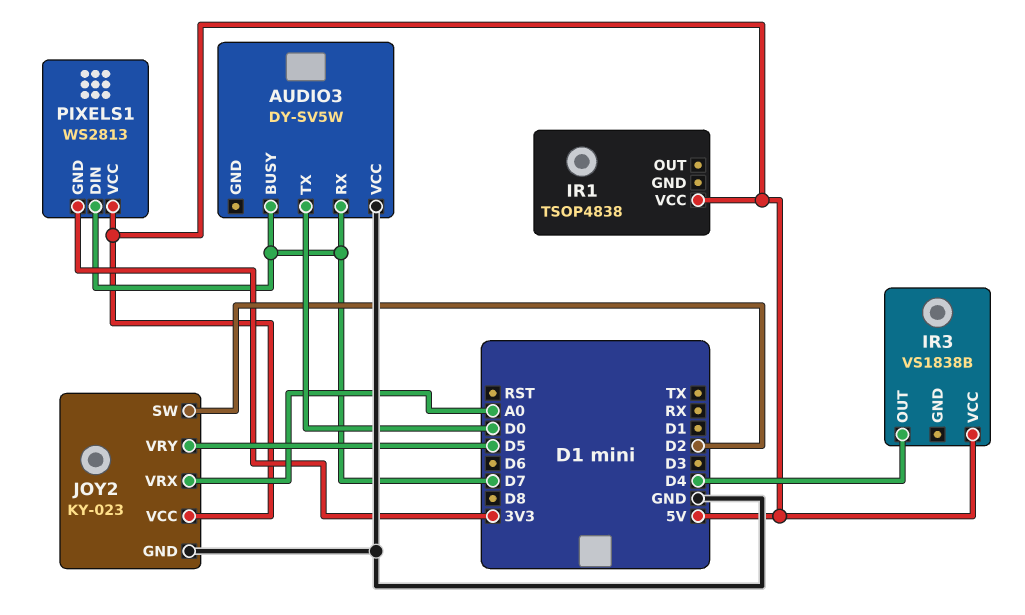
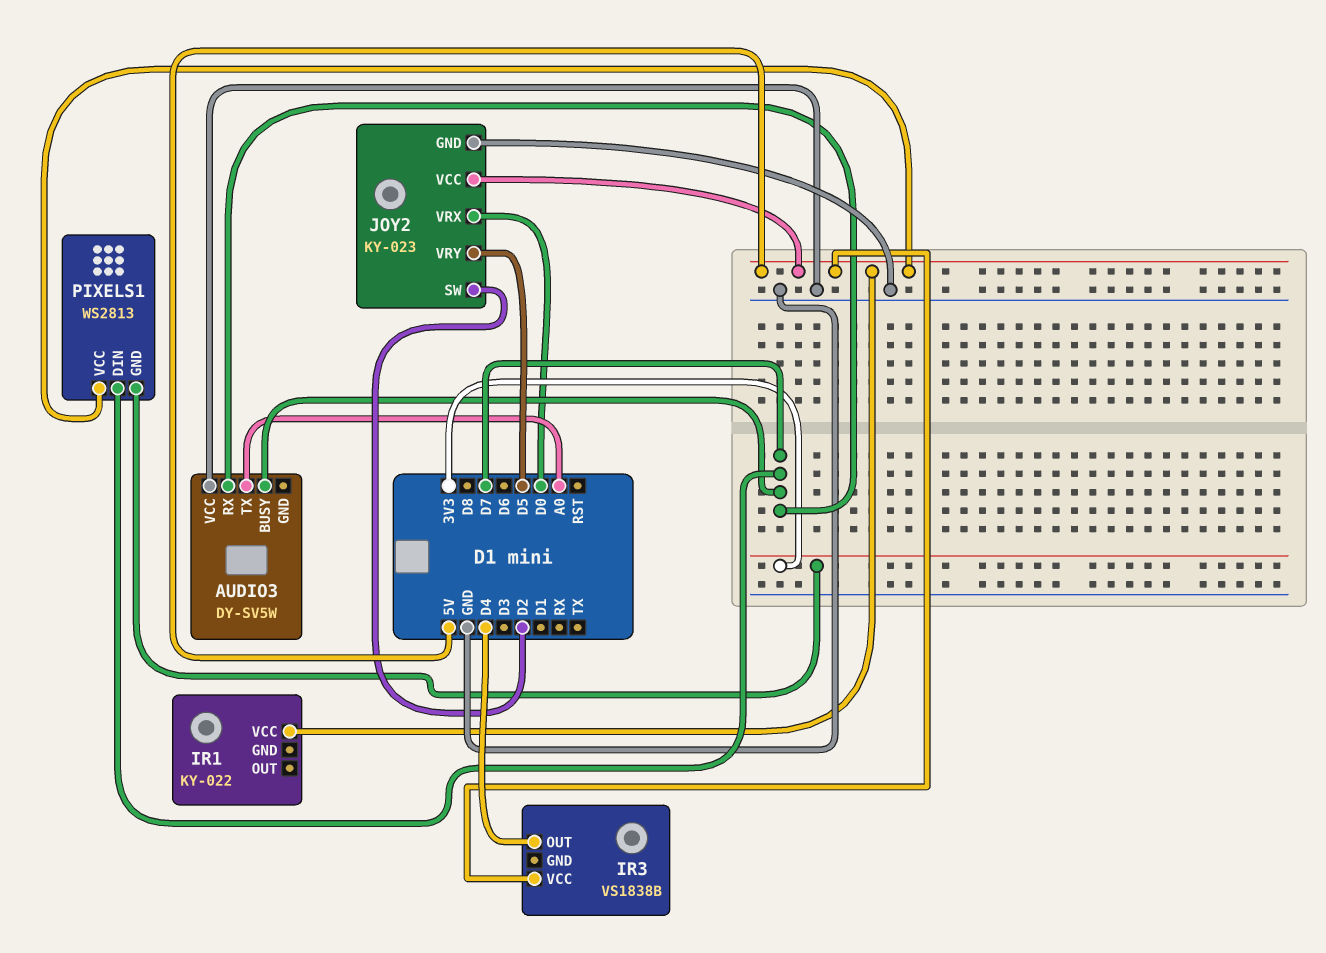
AUDIO3 pin TX: D0 -> A0
IR1: TSOP4838 -> KY-022
JOY2 pin VRX: A0 -> D0

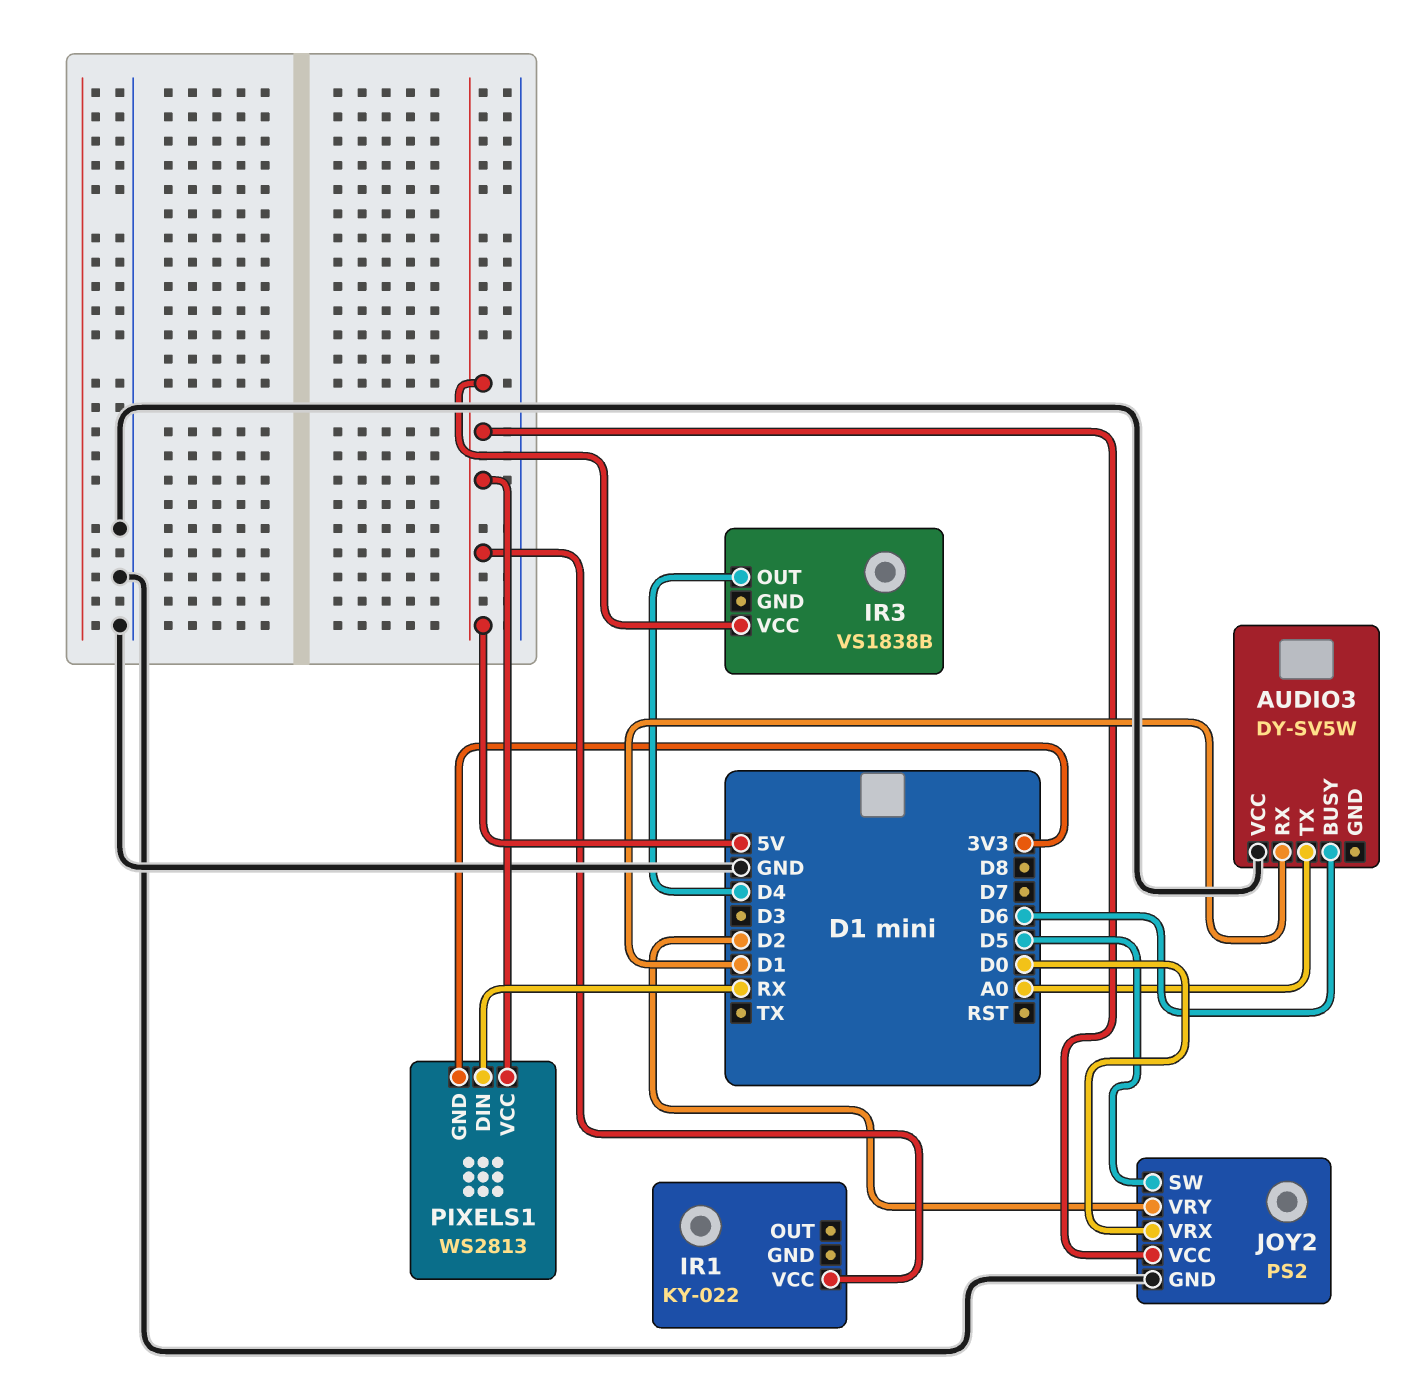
AUDIO3 pin BUSY: D7 -> D6
AUDIO3 pin RX: D7 -> D1
JOY2: KY-023 -> PS2
JOY2 pin SW: D2 -> D5
JOY2 pin VRY: D5 -> D2
PIXELS1 pin DIN: D7 -> RX

